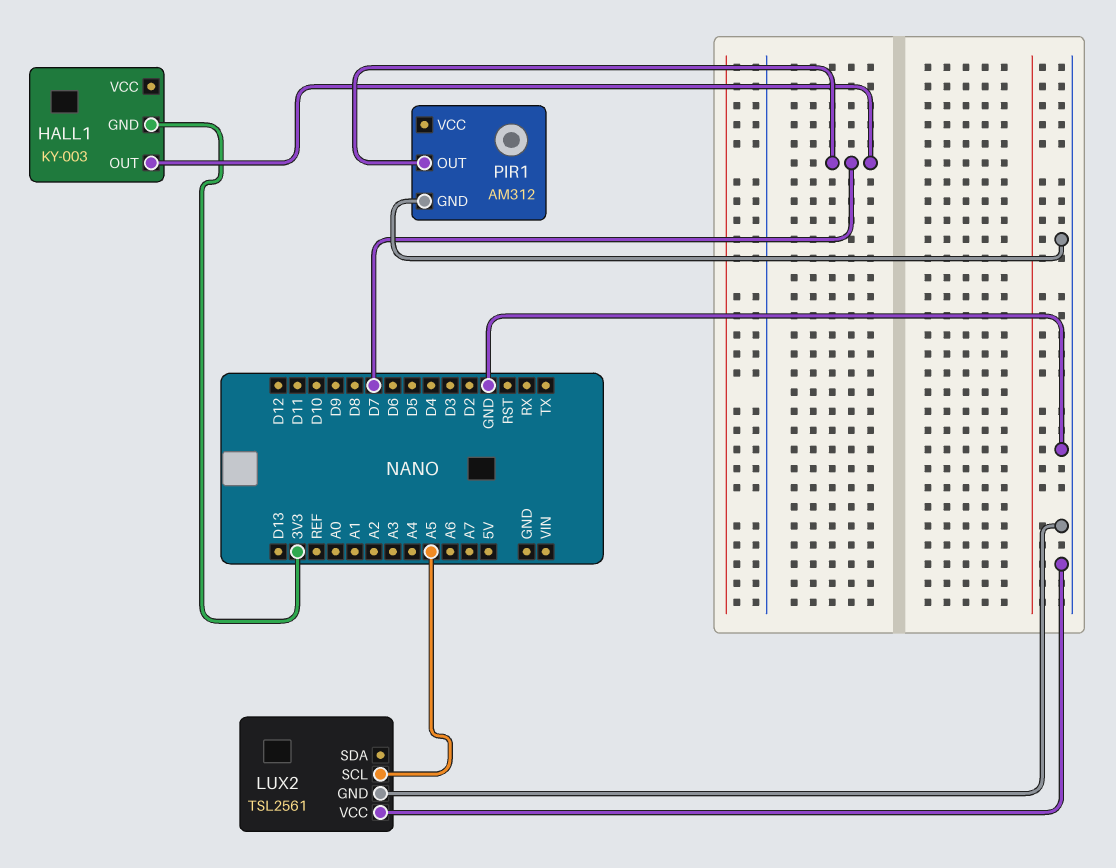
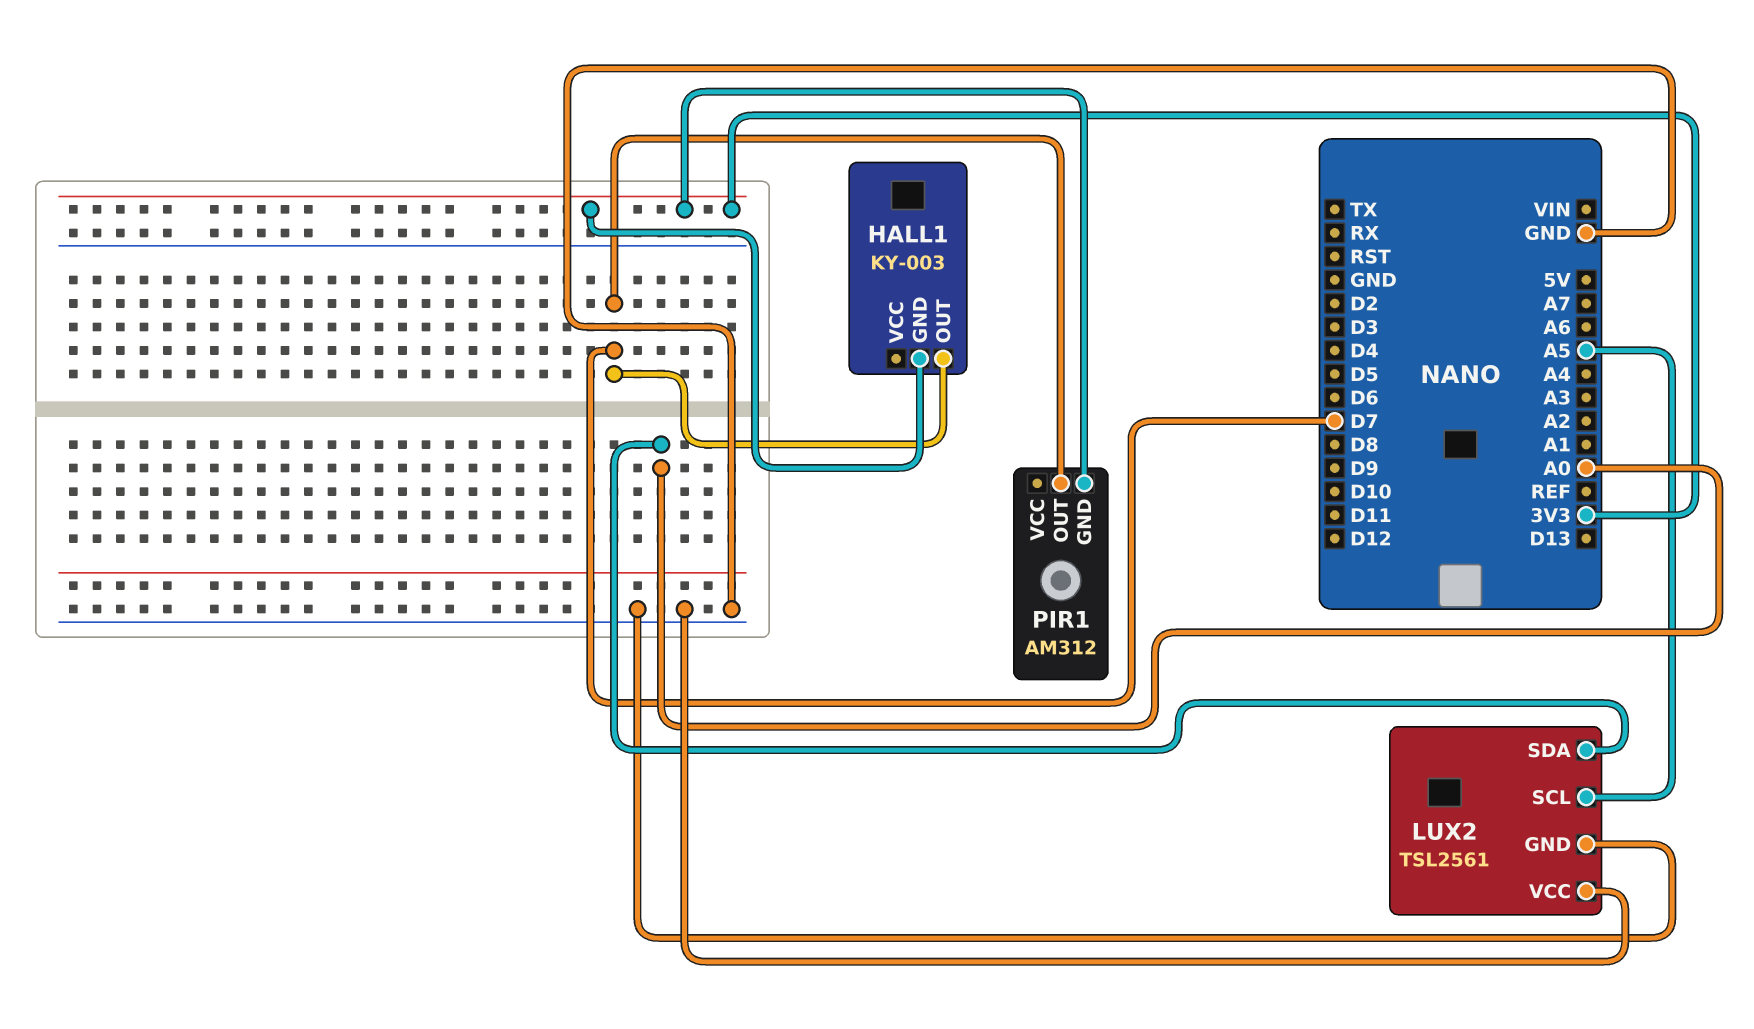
LUX2 pin SDA: none -> A0
PIR1 pin GND: GND -> 3V3

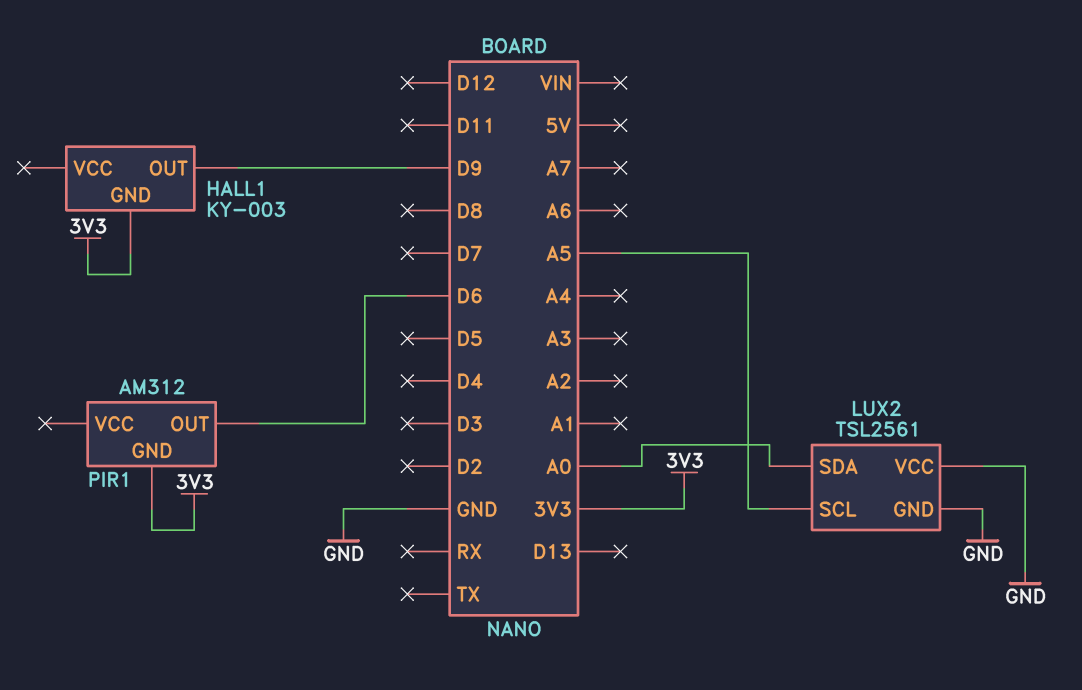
HALL1 pin OUT: D7 -> D9
PIR1 pin OUT: D7 -> D6

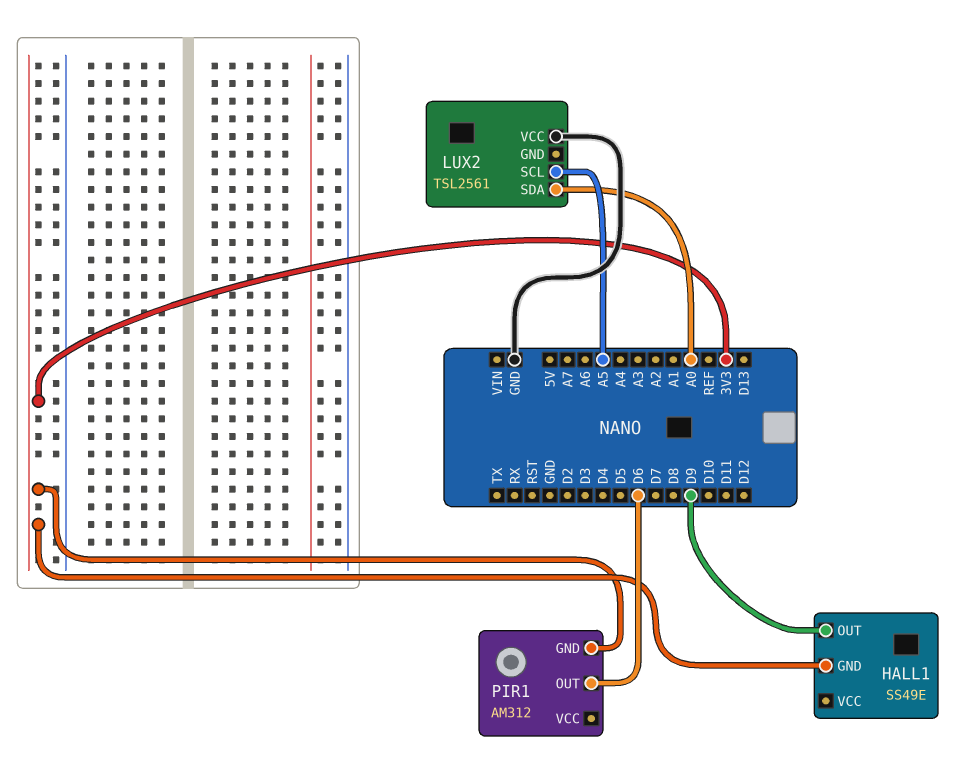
HALL1: KY-003 -> SS49E
LUX2 pin GND: GND -> none

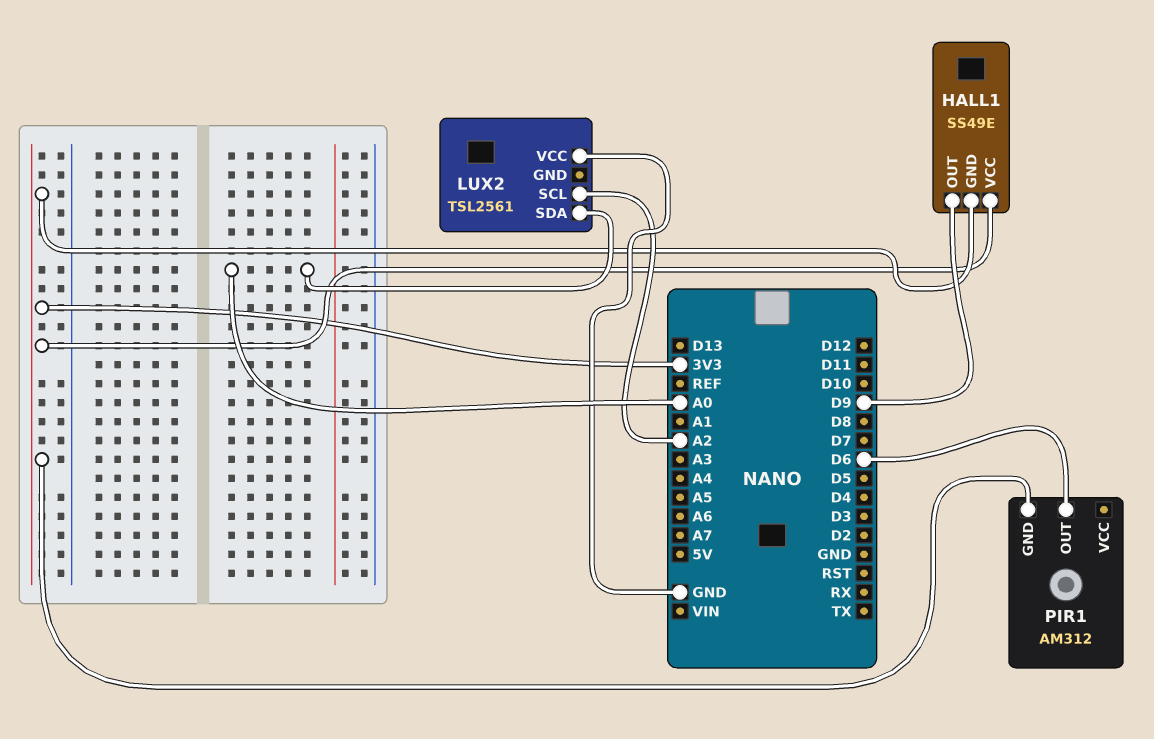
HALL1 pin VCC: none -> 3V3
LUX2 pin SCL: A5 -> A2

